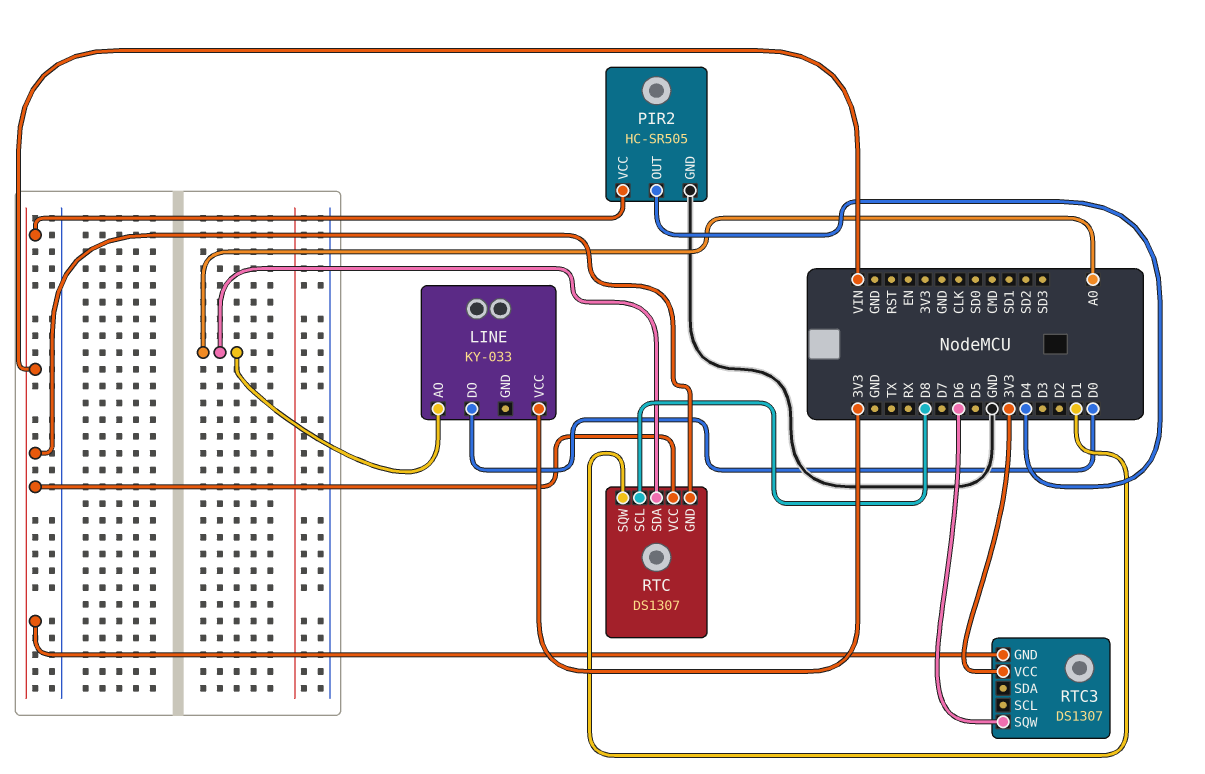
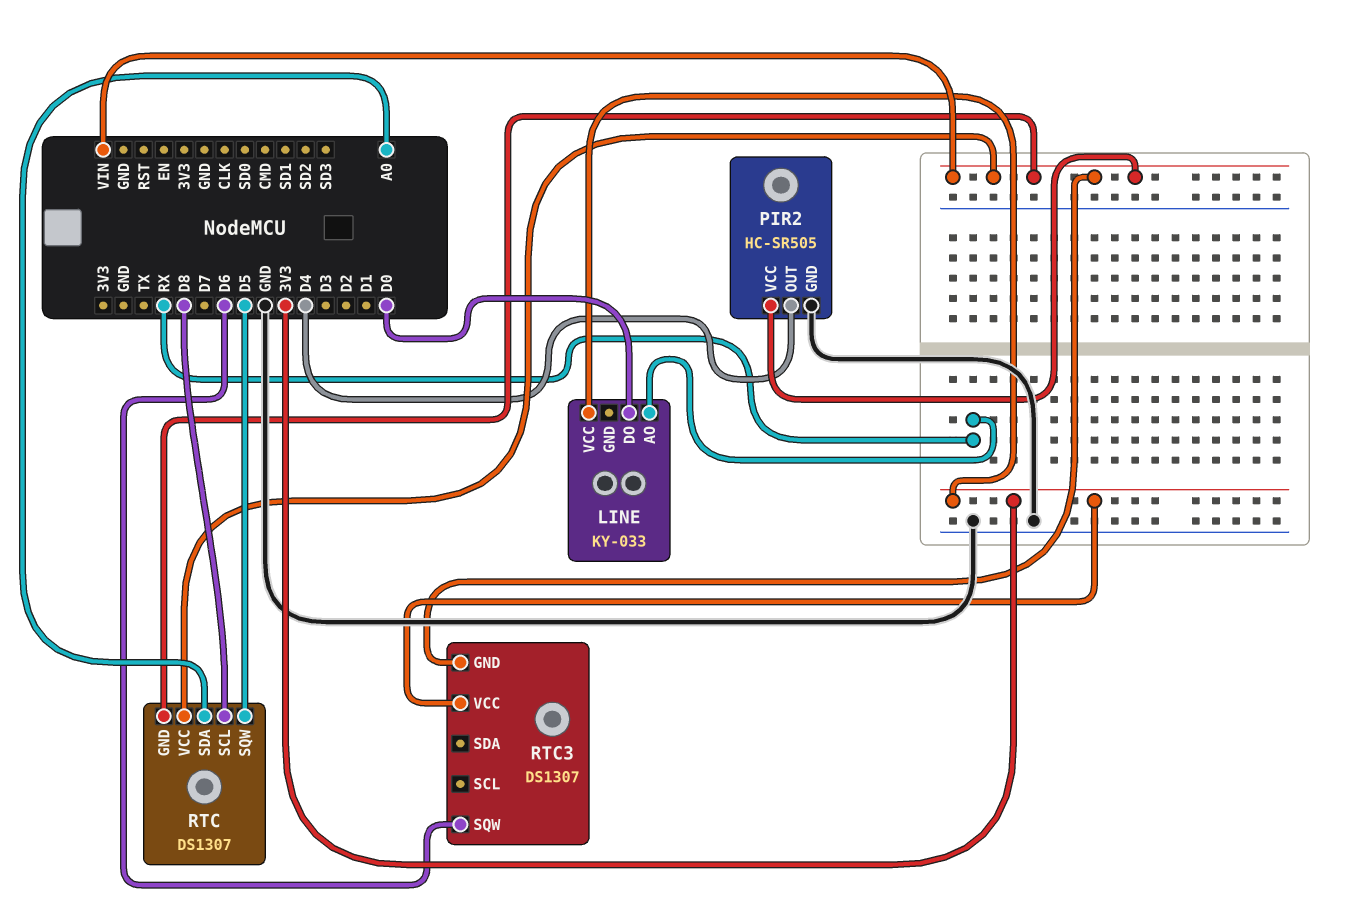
LINE pin AO: A0 -> RX
RTC pin SQW: D1 -> D5

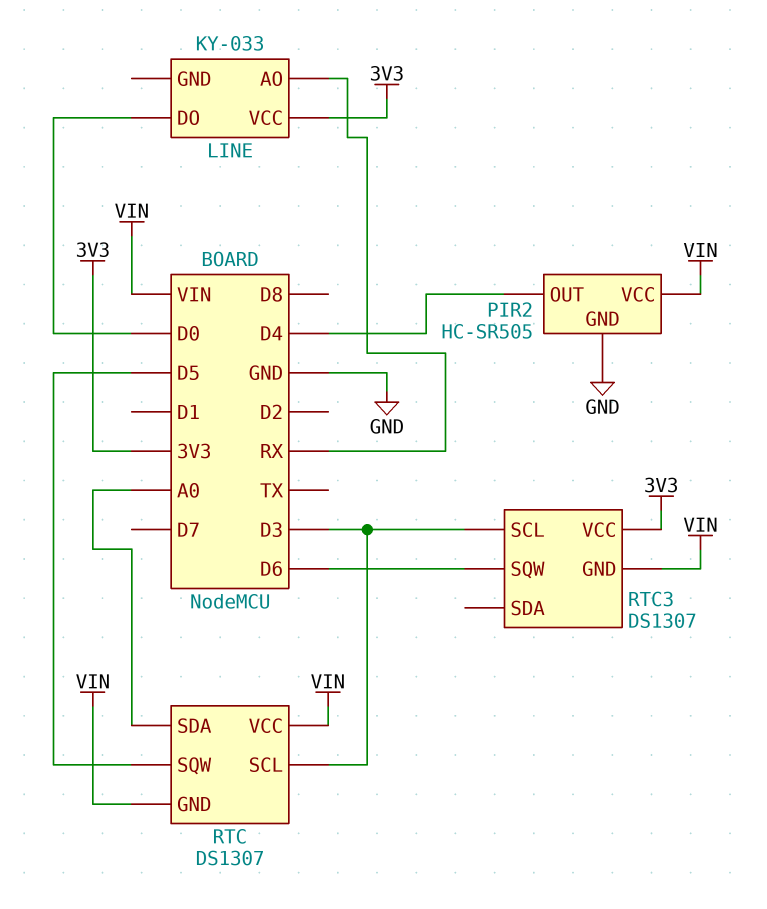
RTC pin SCL: D8 -> D3
RTC3 pin SCL: none -> D3

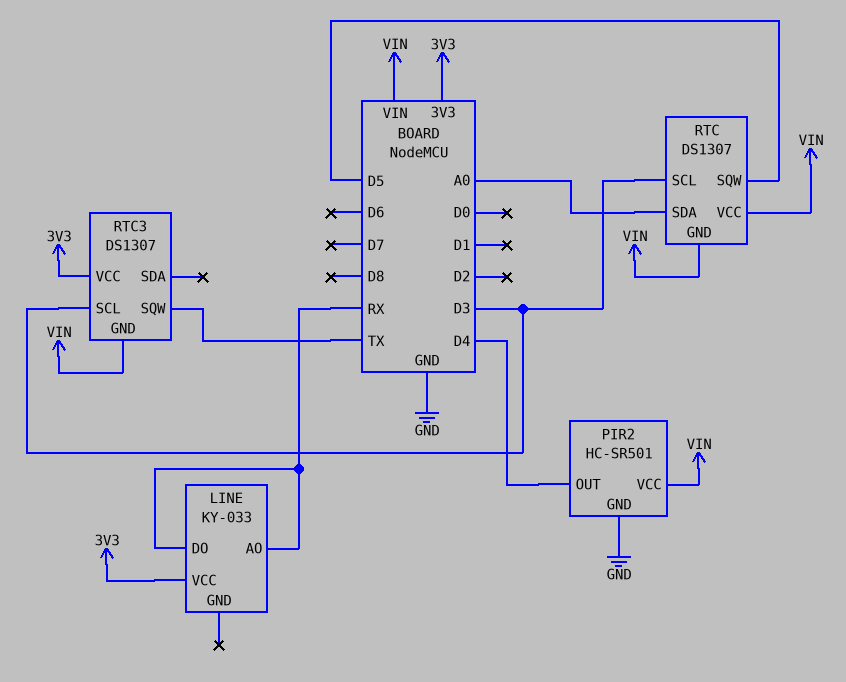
LINE pin DO: D0 -> RX
PIR2: HC-SR505 -> HC-SR501
RTC3 pin SQW: D6 -> TX

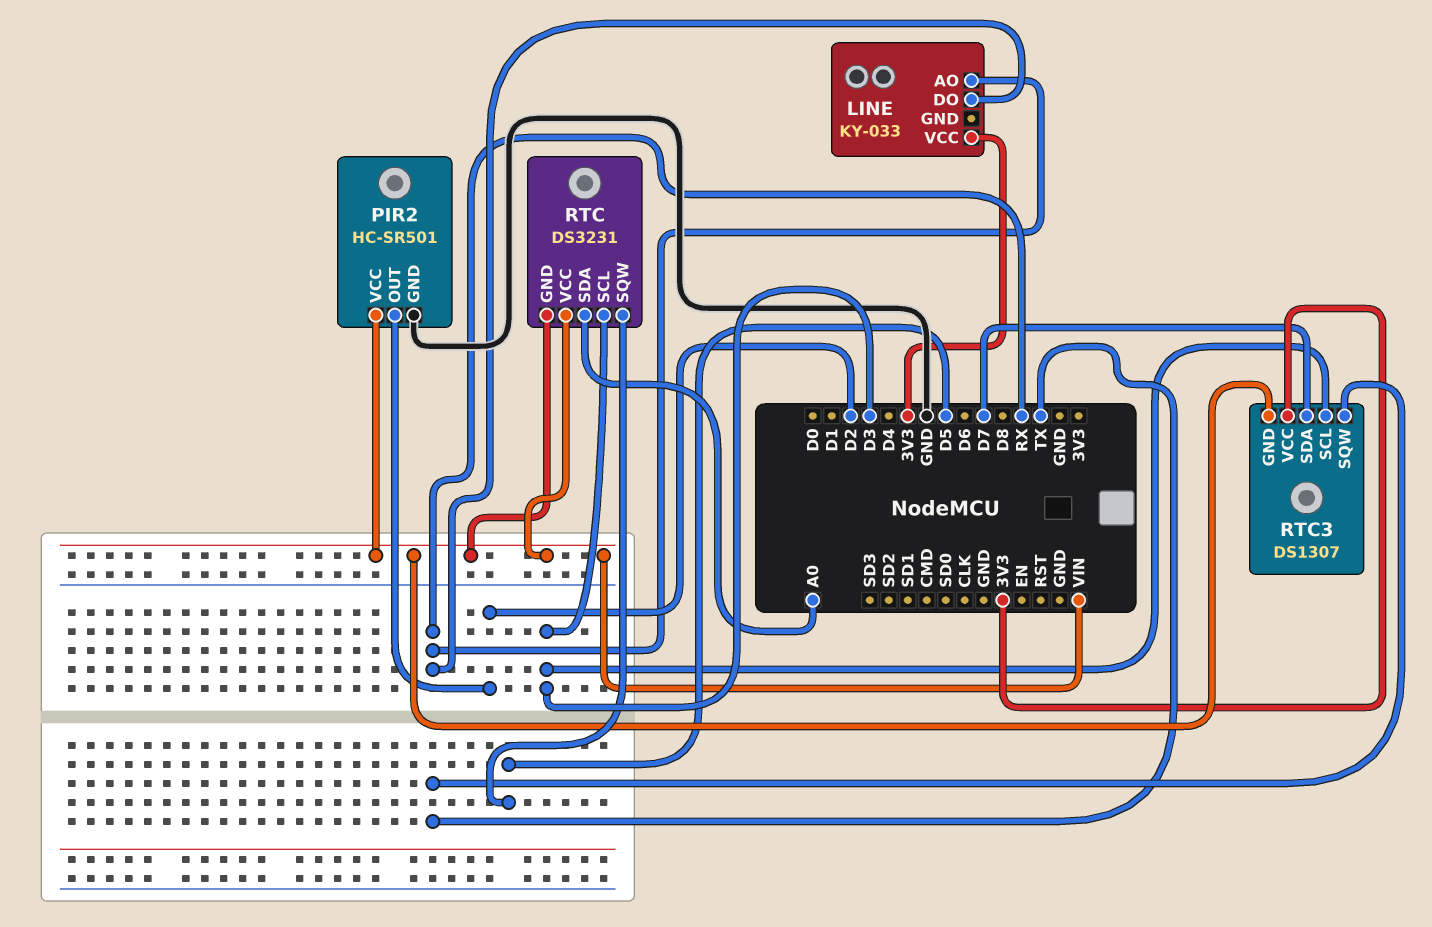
PIR2 pin OUT: D4 -> D2
RTC: DS1307 -> DS3231
RTC3 pin SDA: none -> D7

